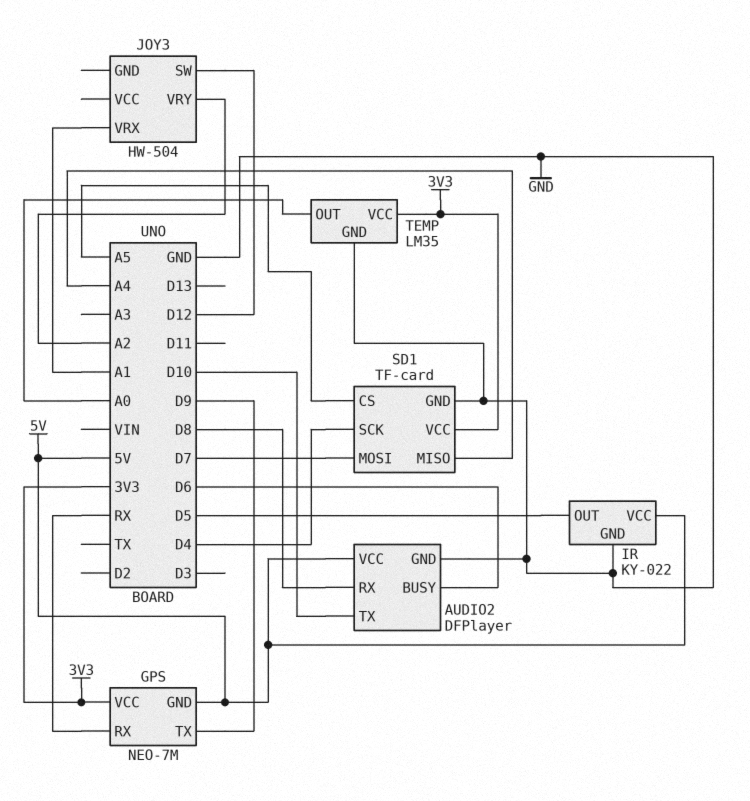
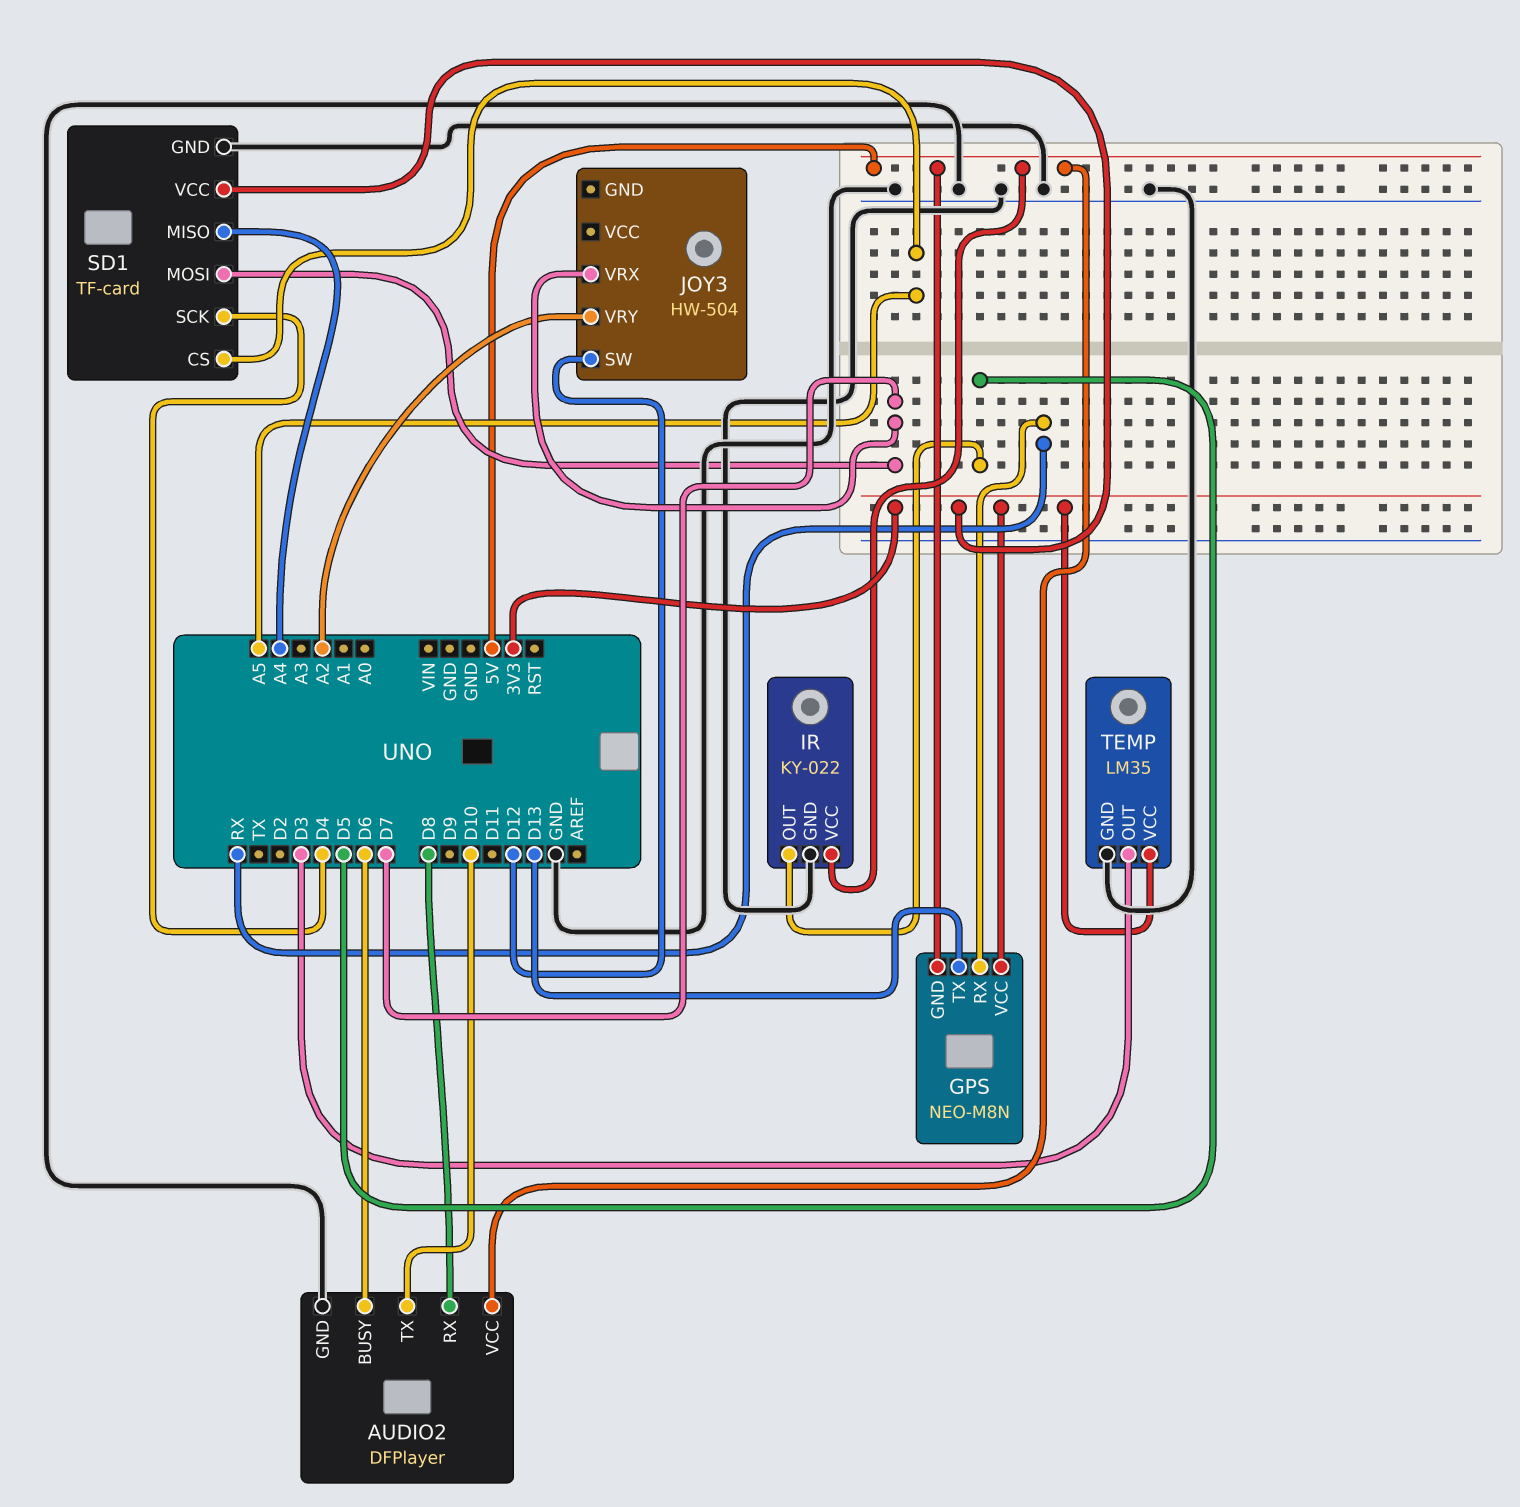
GPS: NEO-7M -> NEO-M8N
GPS pin TX: D9 -> D13
JOY3 pin VRX: A1 -> D7
TEMP pin OUT: A0 -> D3

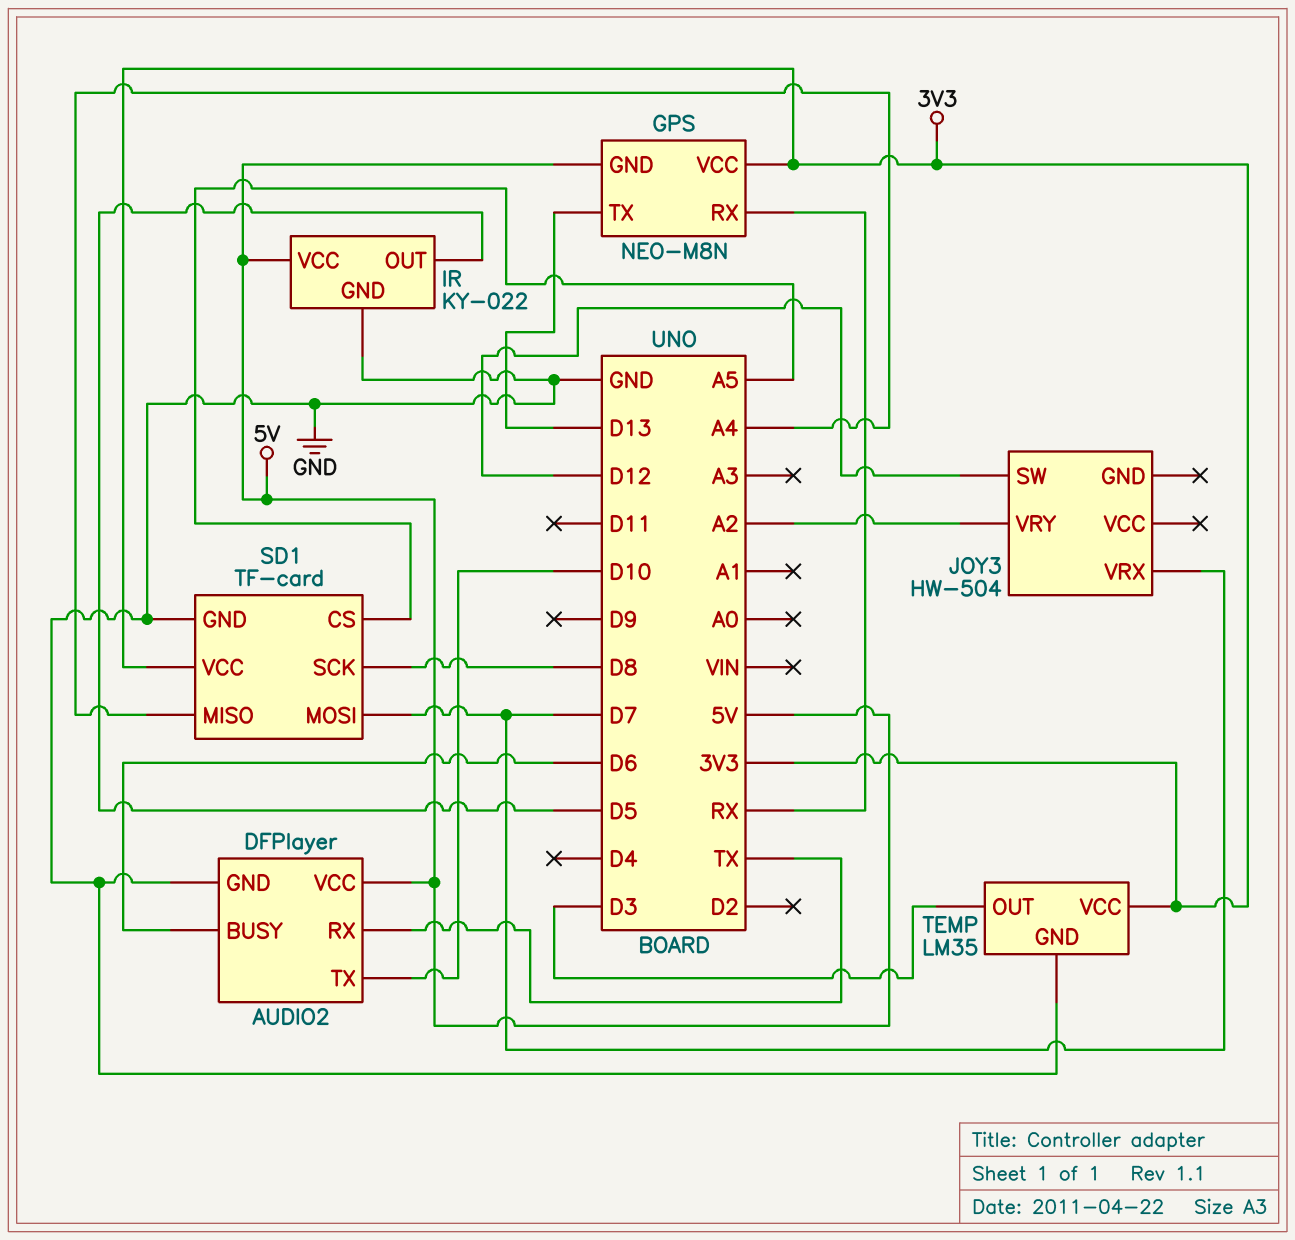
AUDIO2 pin RX: D8 -> TX
SD1 pin SCK: D4 -> D8

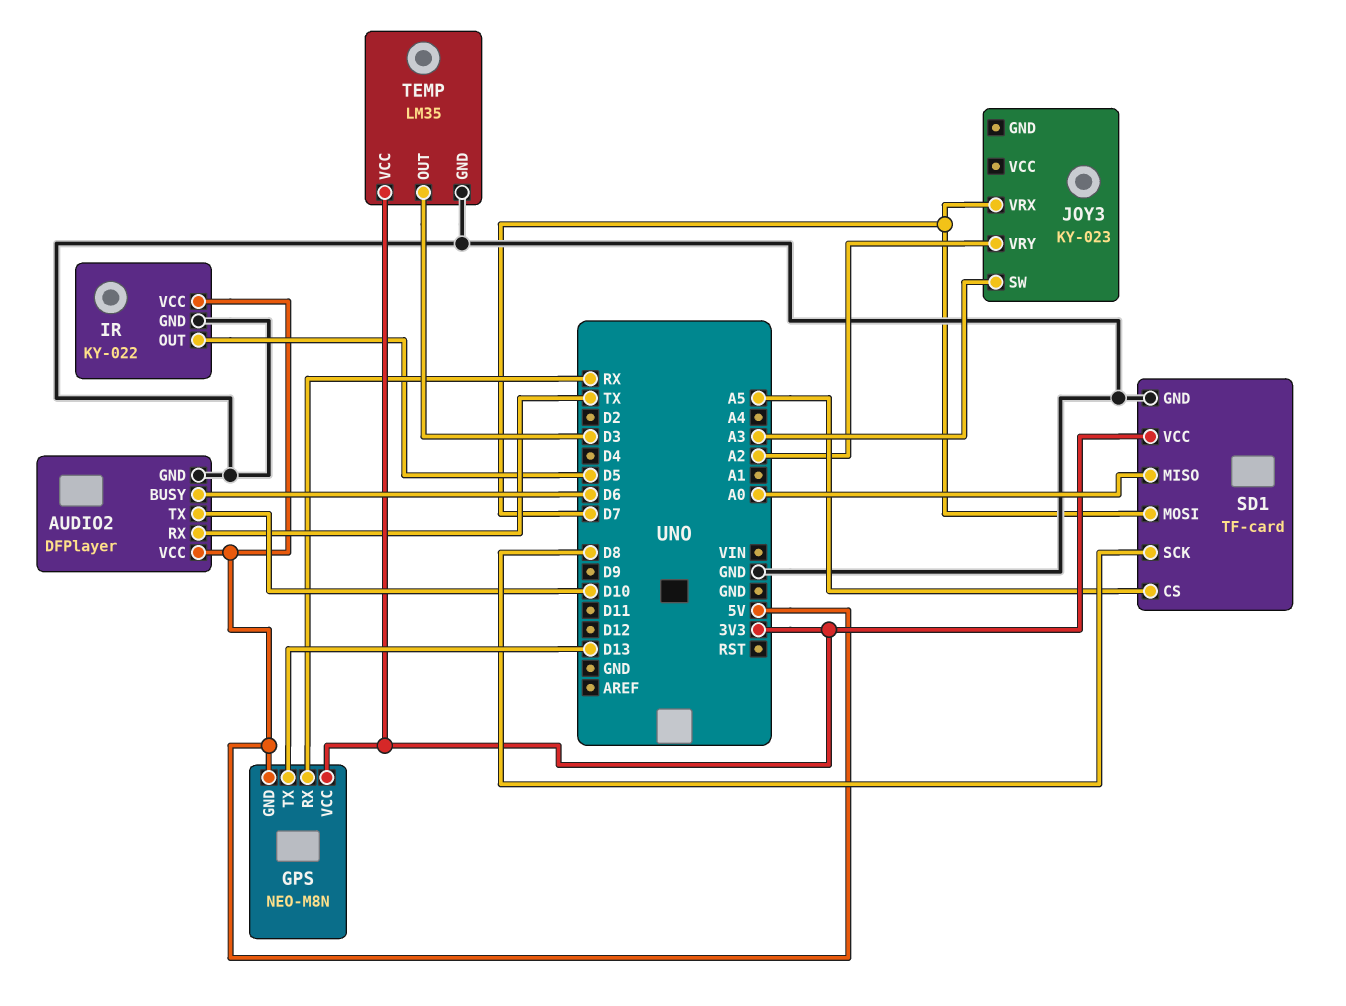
JOY3: HW-504 -> KY-023
JOY3 pin SW: D12 -> A3
SD1 pin MISO: A4 -> A0

